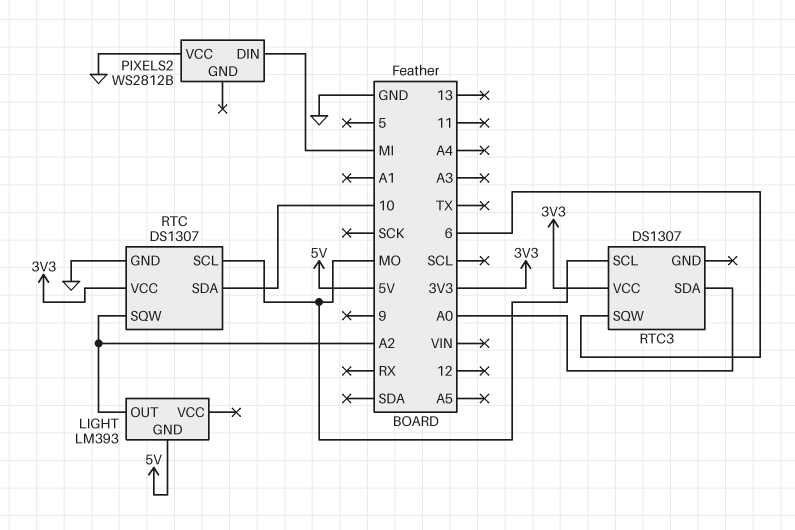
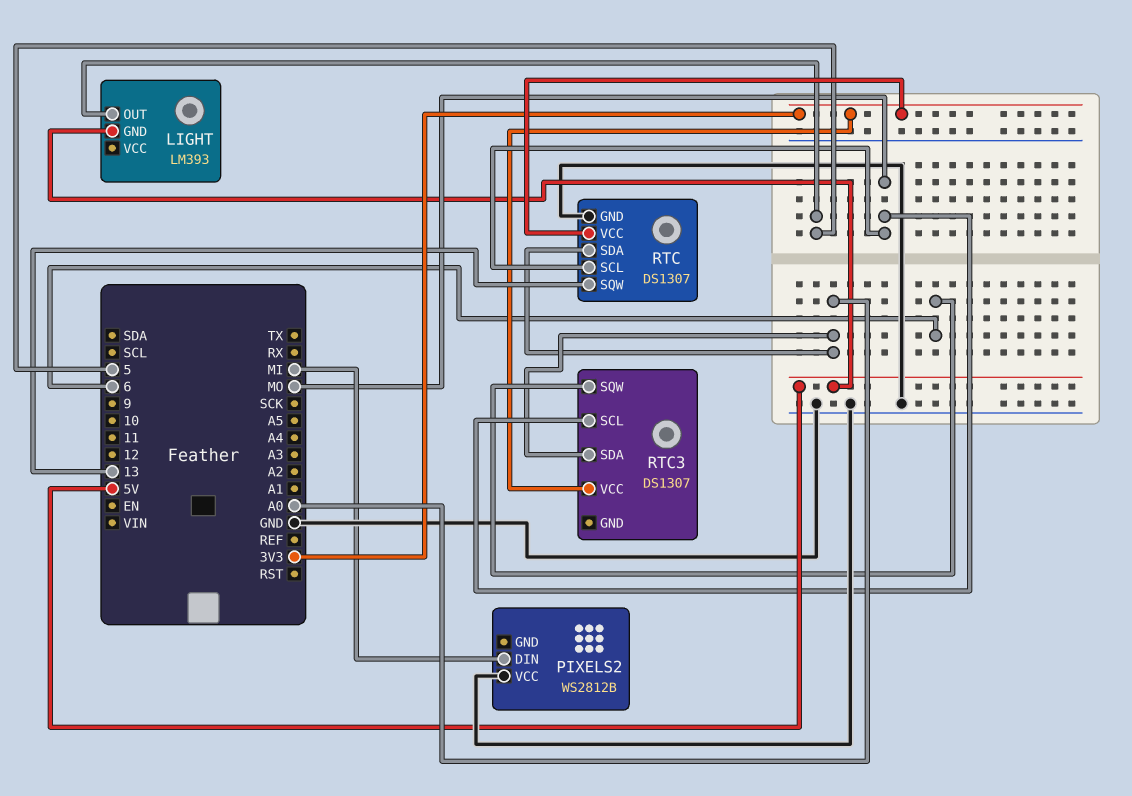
LIGHT pin OUT: A2 -> 5
RTC pin SDA: 10 -> A0
RTC pin SQW: A2 -> 13

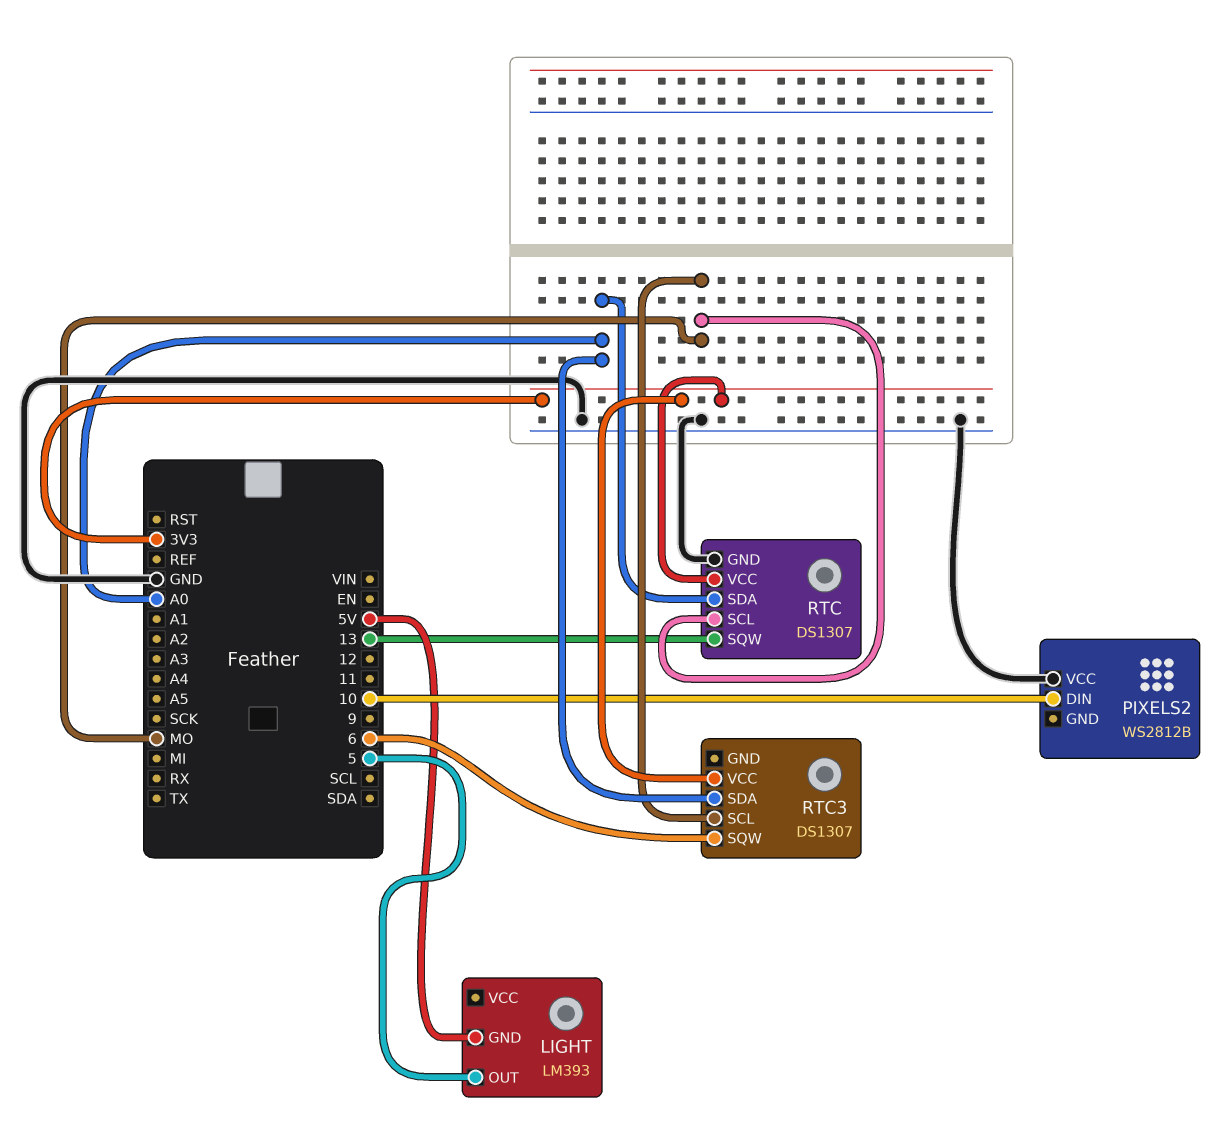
PIXELS2 pin DIN: MI -> 10

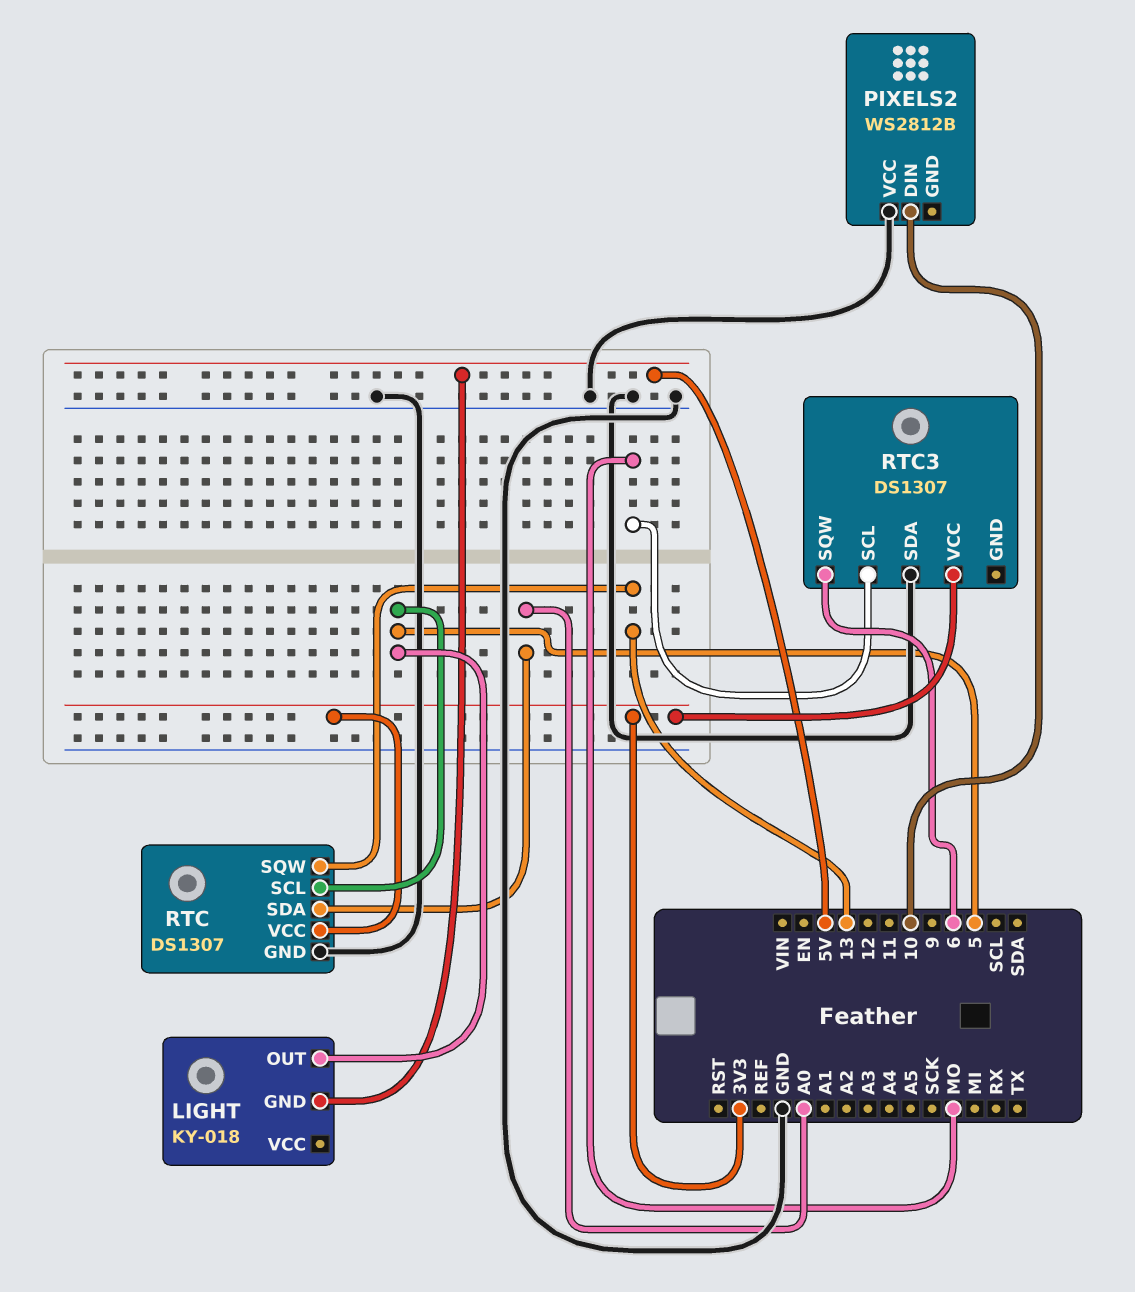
LIGHT: LM393 -> KY-018
RTC pin SCL: MO -> 5
RTC3 pin SDA: A0 -> GND

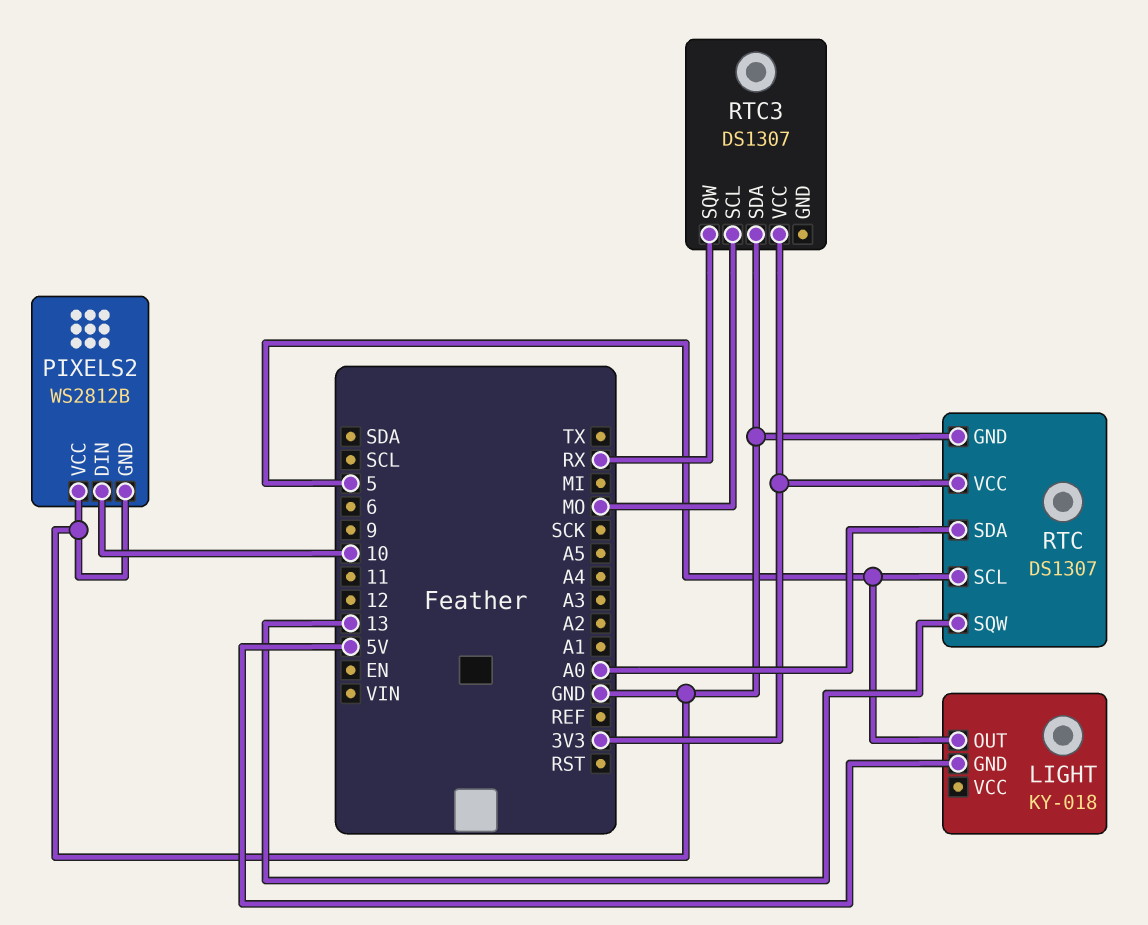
PIXELS2 pin GND: none -> GND
RTC3 pin SQW: 6 -> RX

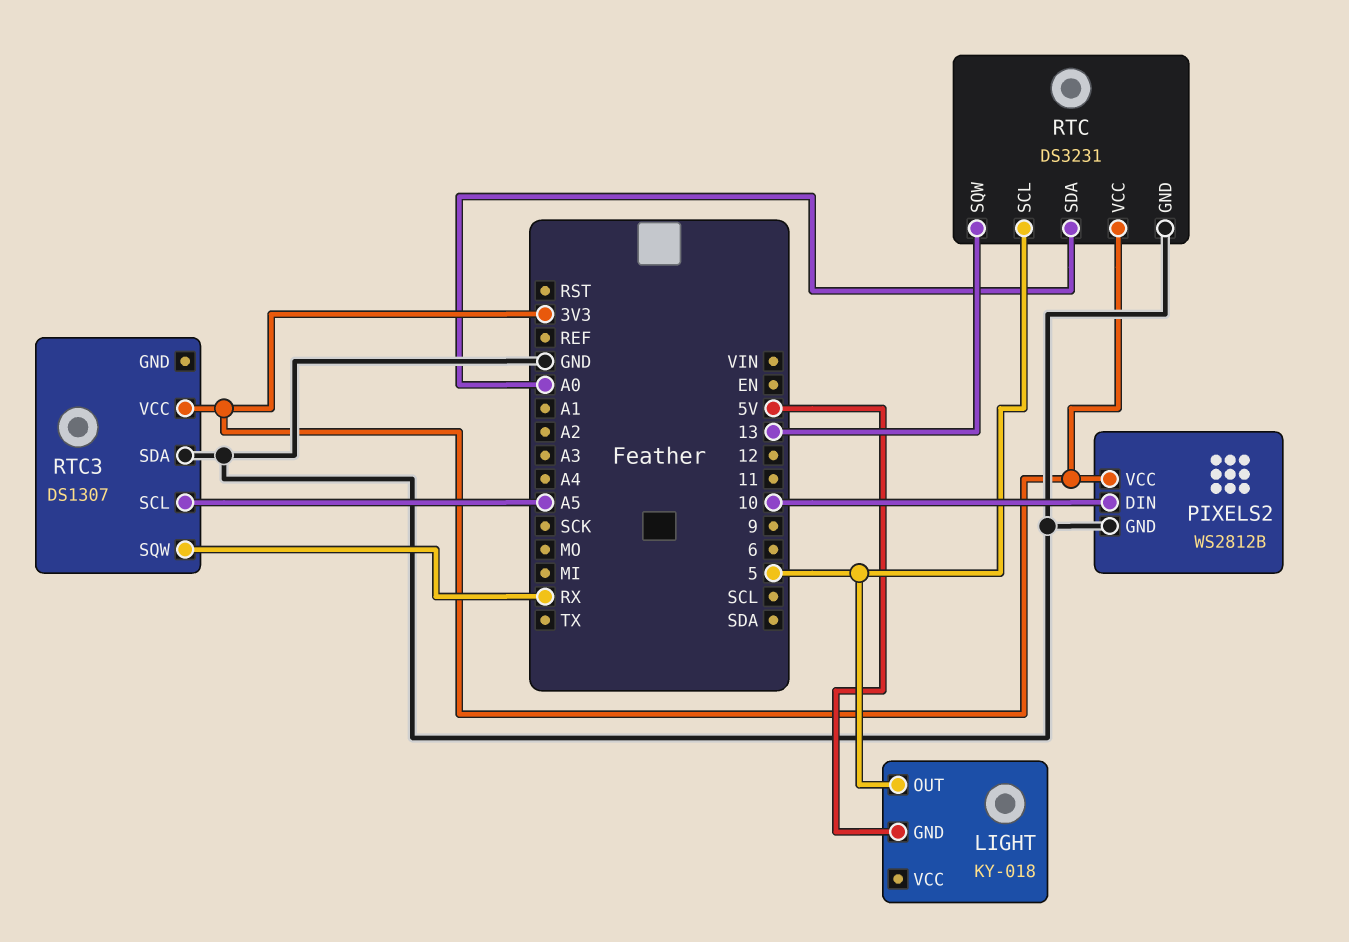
PIXELS2 pin VCC: GND -> 3V3
RTC: DS1307 -> DS3231
RTC3 pin SCL: MO -> A5

